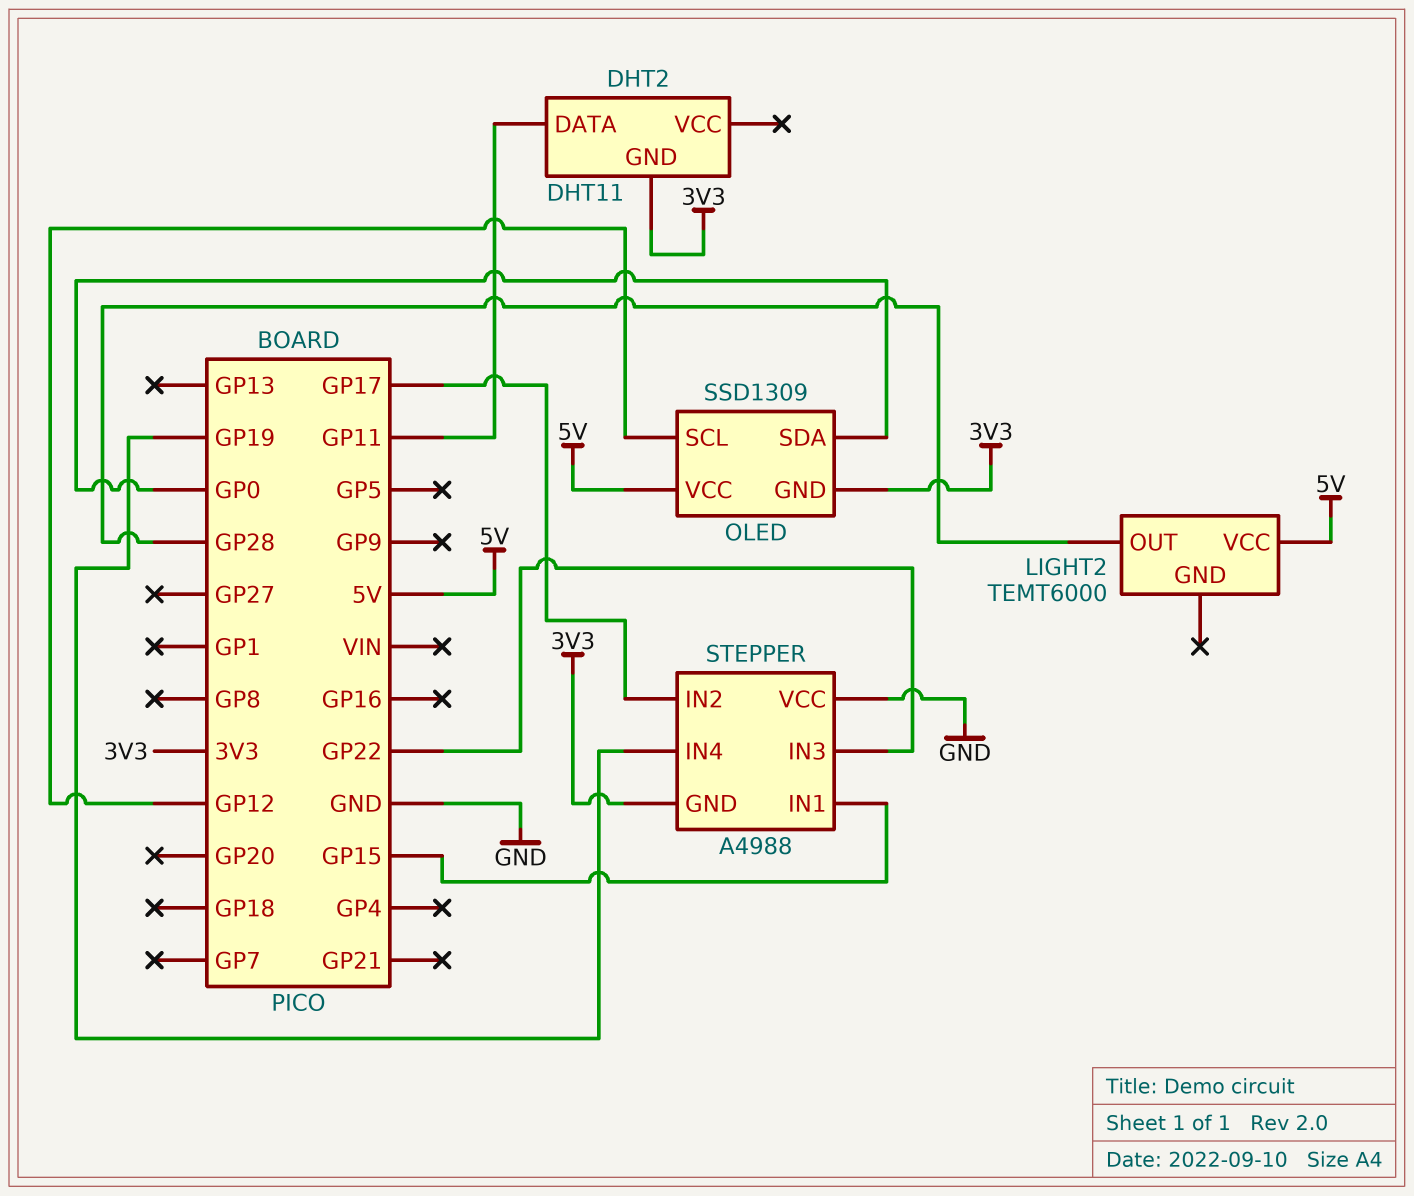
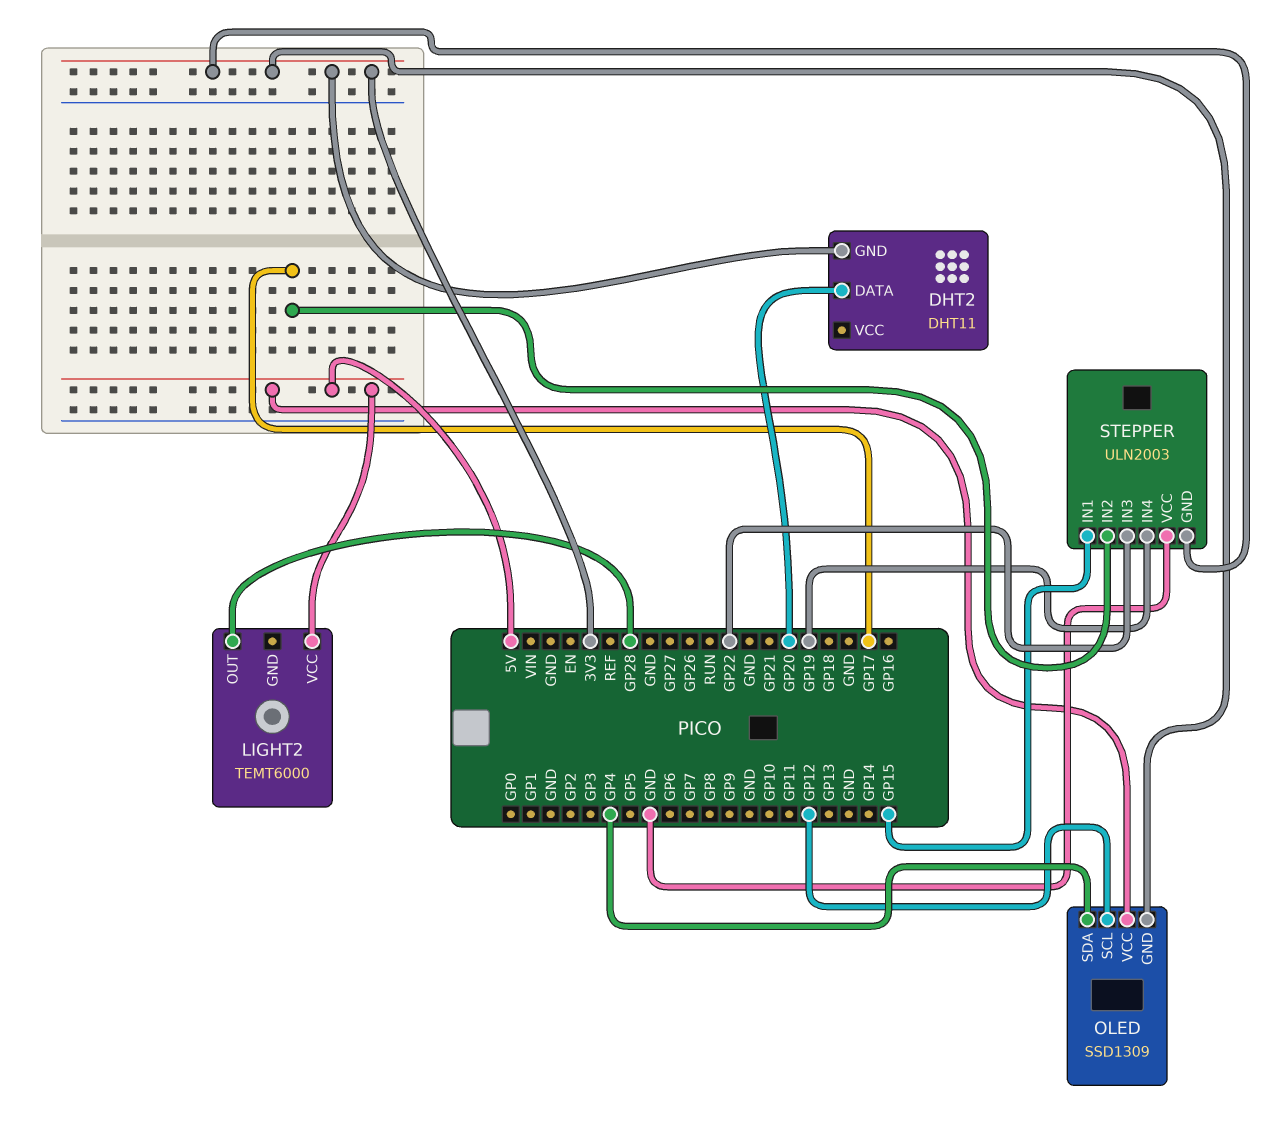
DHT2 pin DATA: GP11 -> GP20
OLED pin SDA: GP0 -> GP4
STEPPER: A4988 -> ULN2003

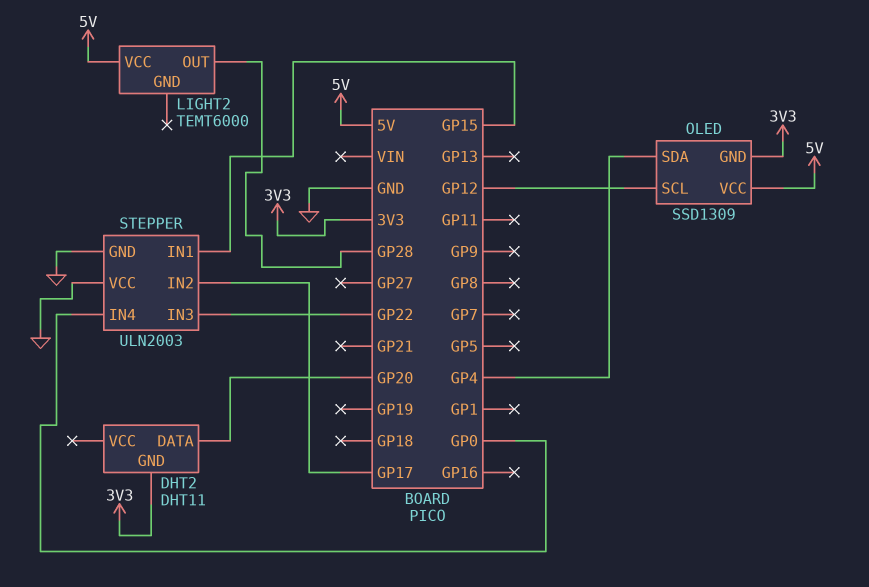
STEPPER pin GND: 3V3 -> GND
STEPPER pin IN4: GP19 -> GP0

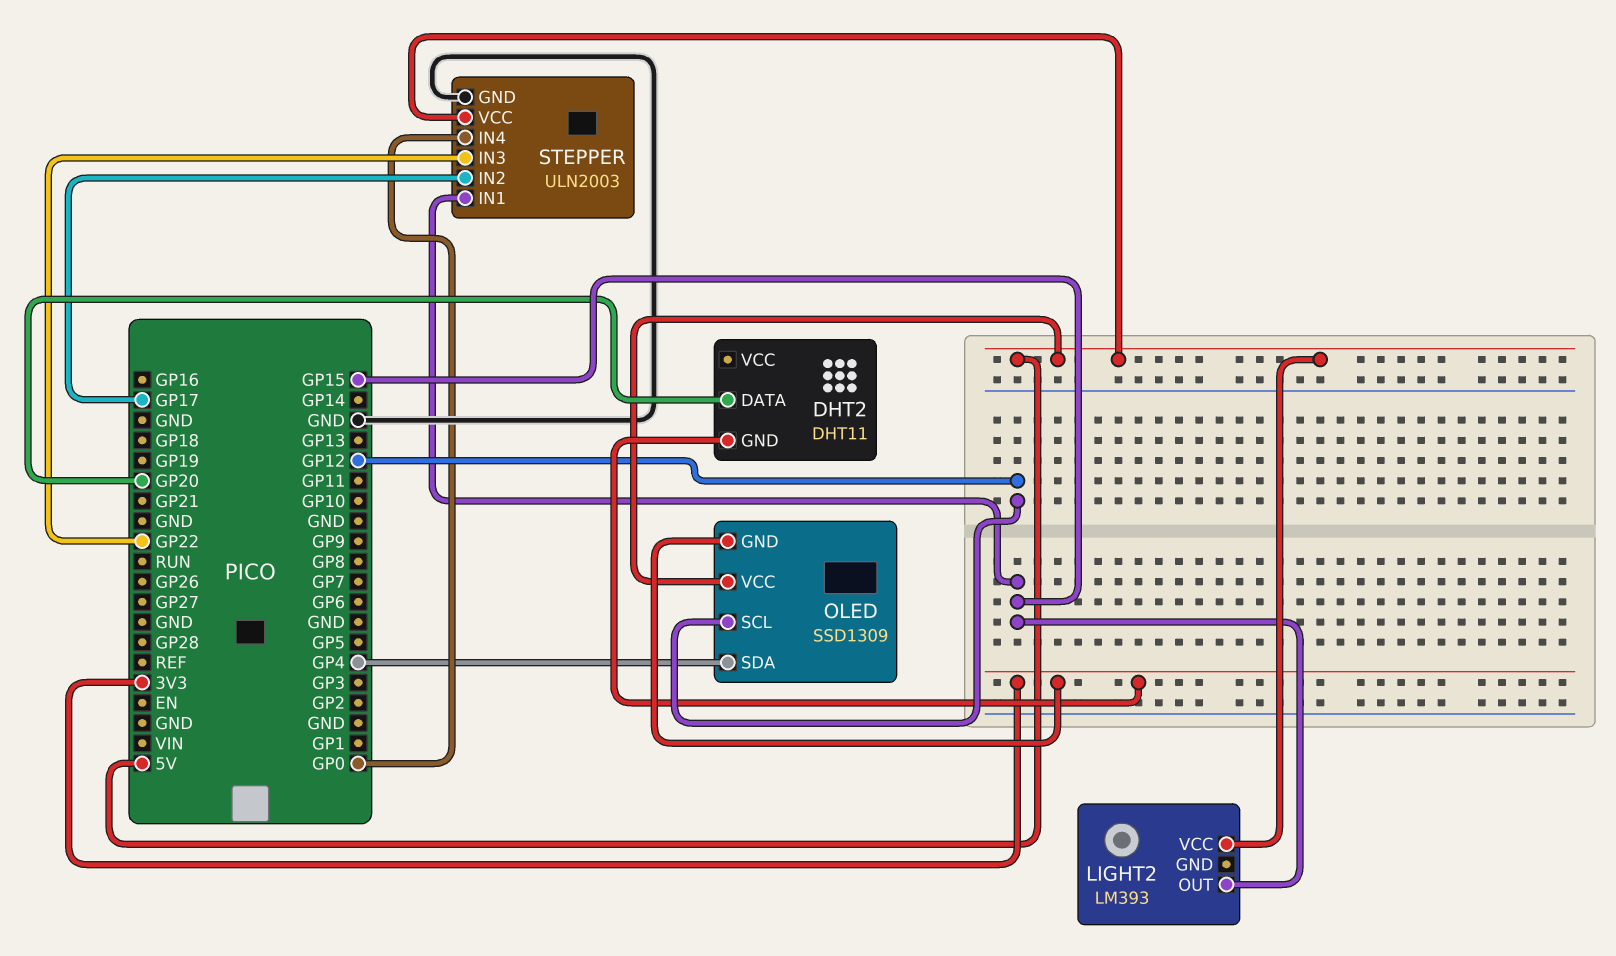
LIGHT2: TEMT6000 -> LM393
LIGHT2 pin OUT: GP28 -> GP15
STEPPER pin VCC: GND -> 5V

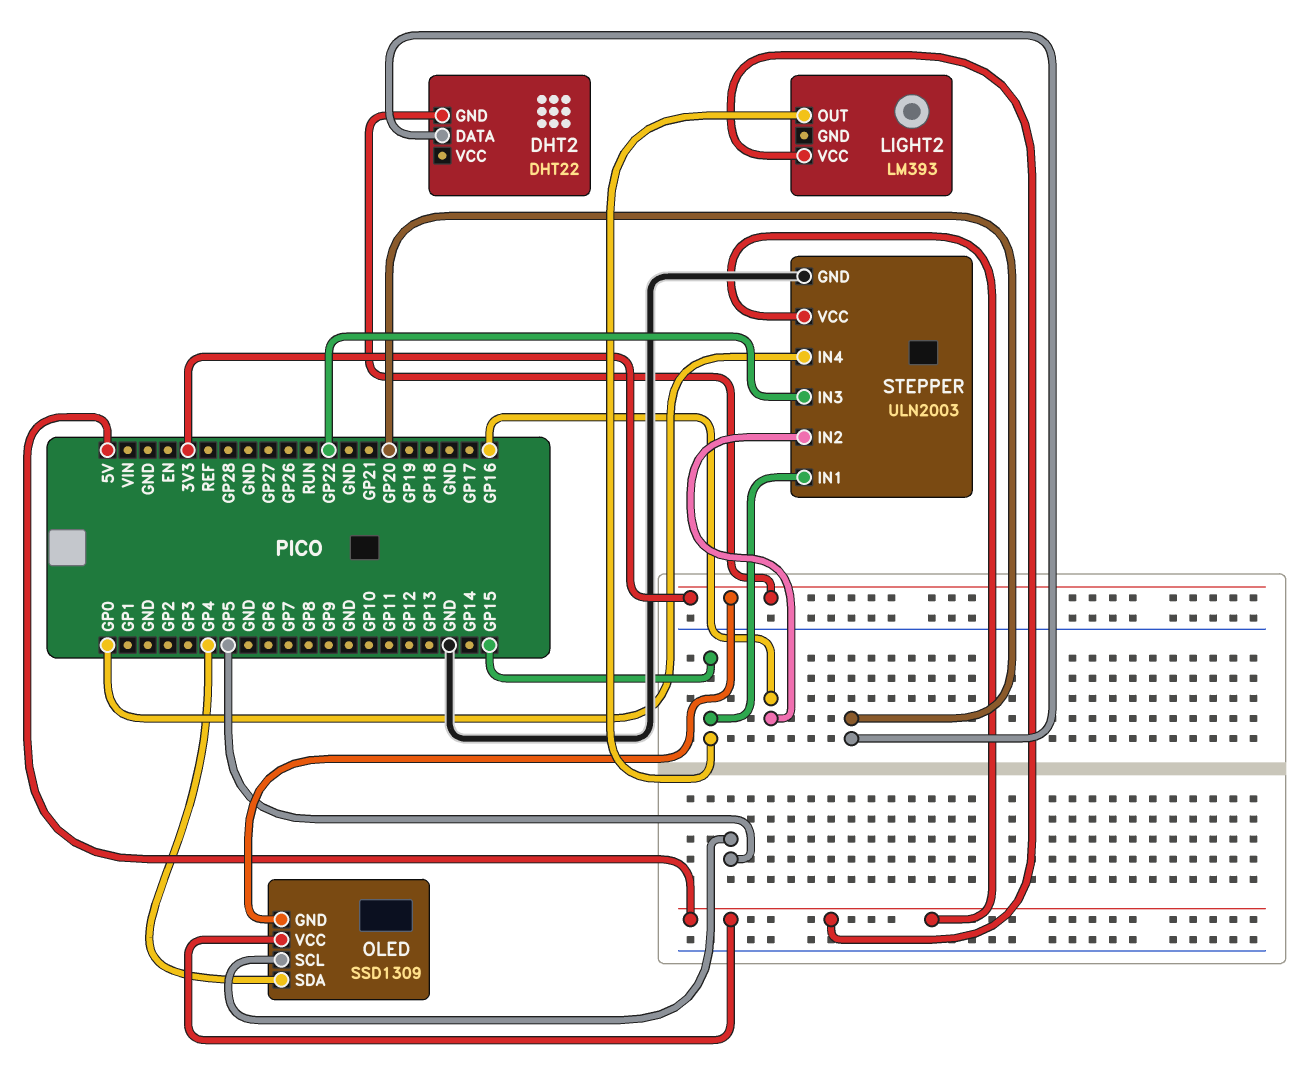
DHT2: DHT11 -> DHT22
OLED pin SCL: GP12 -> GP5
STEPPER pin IN2: GP17 -> GP16

